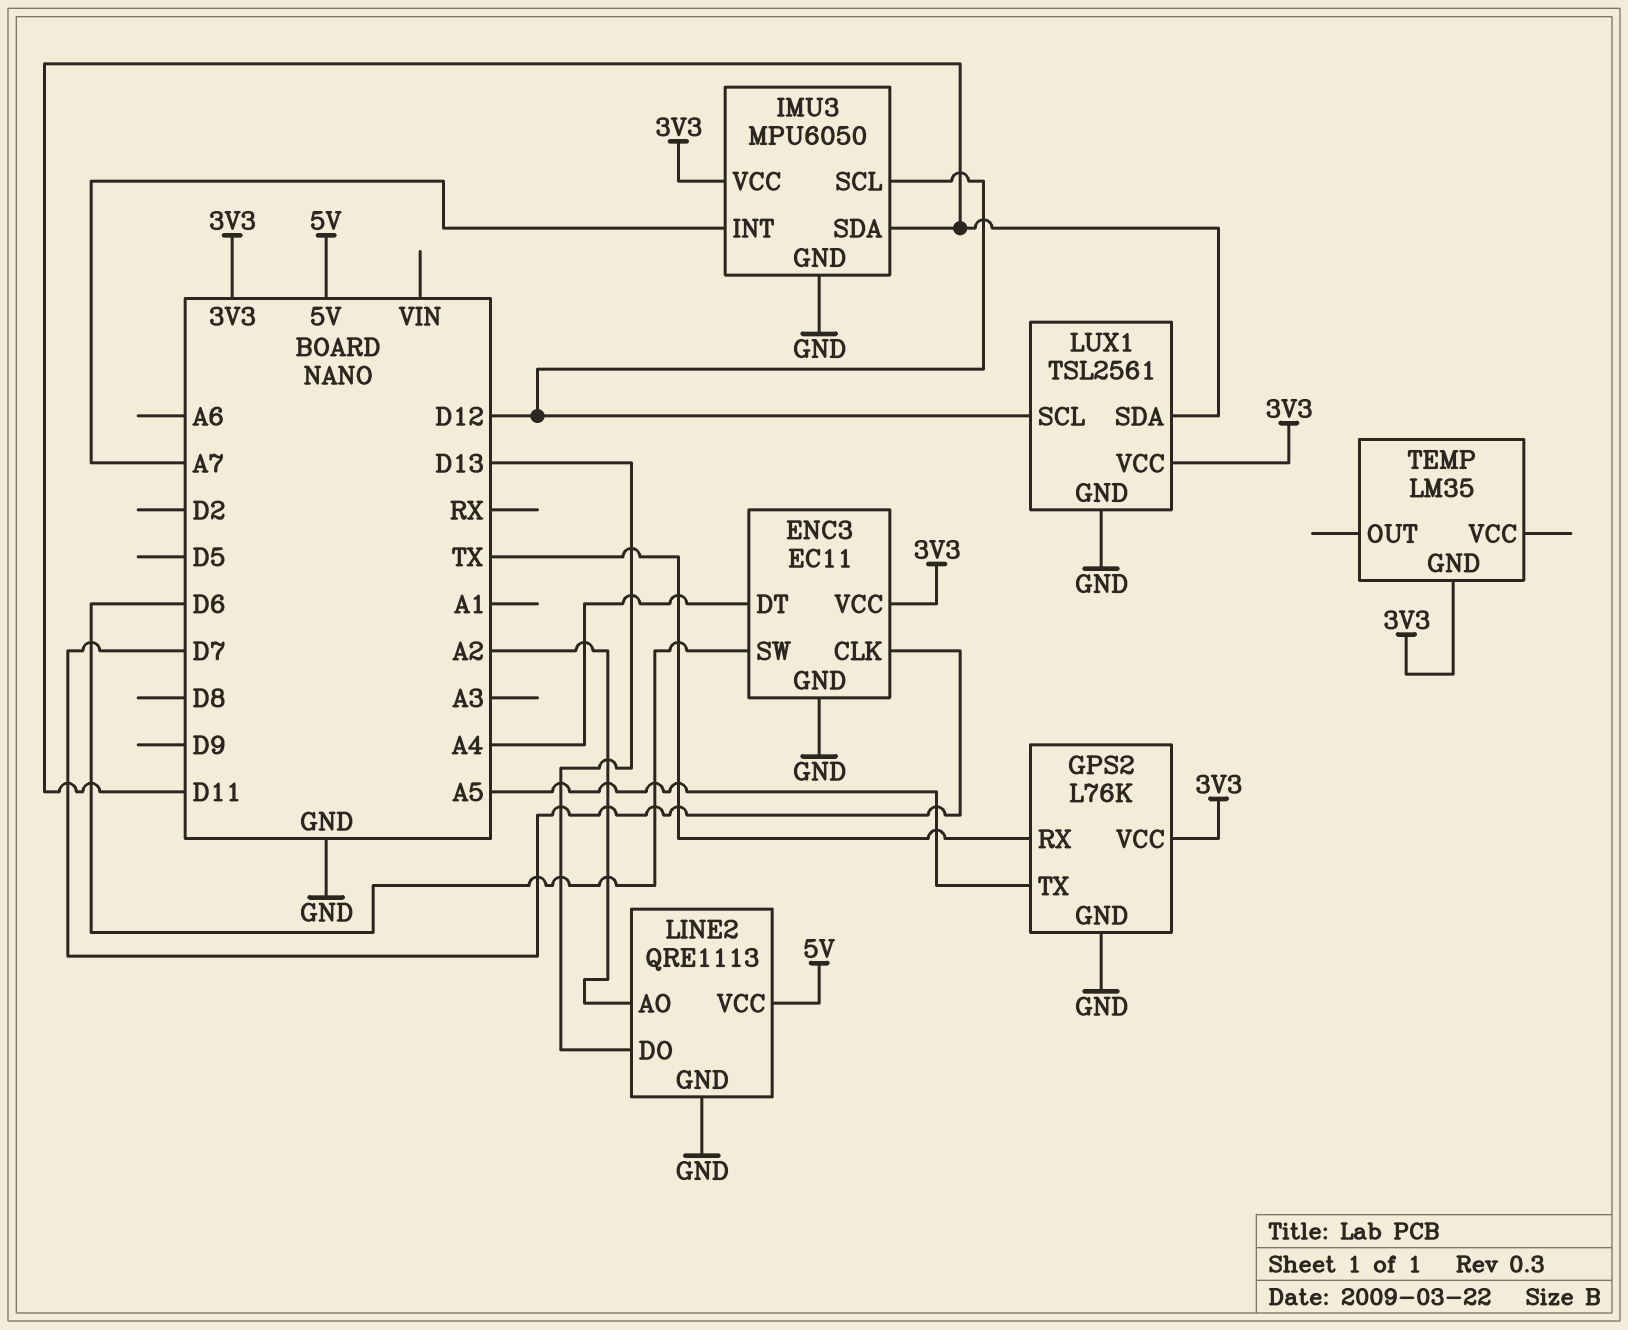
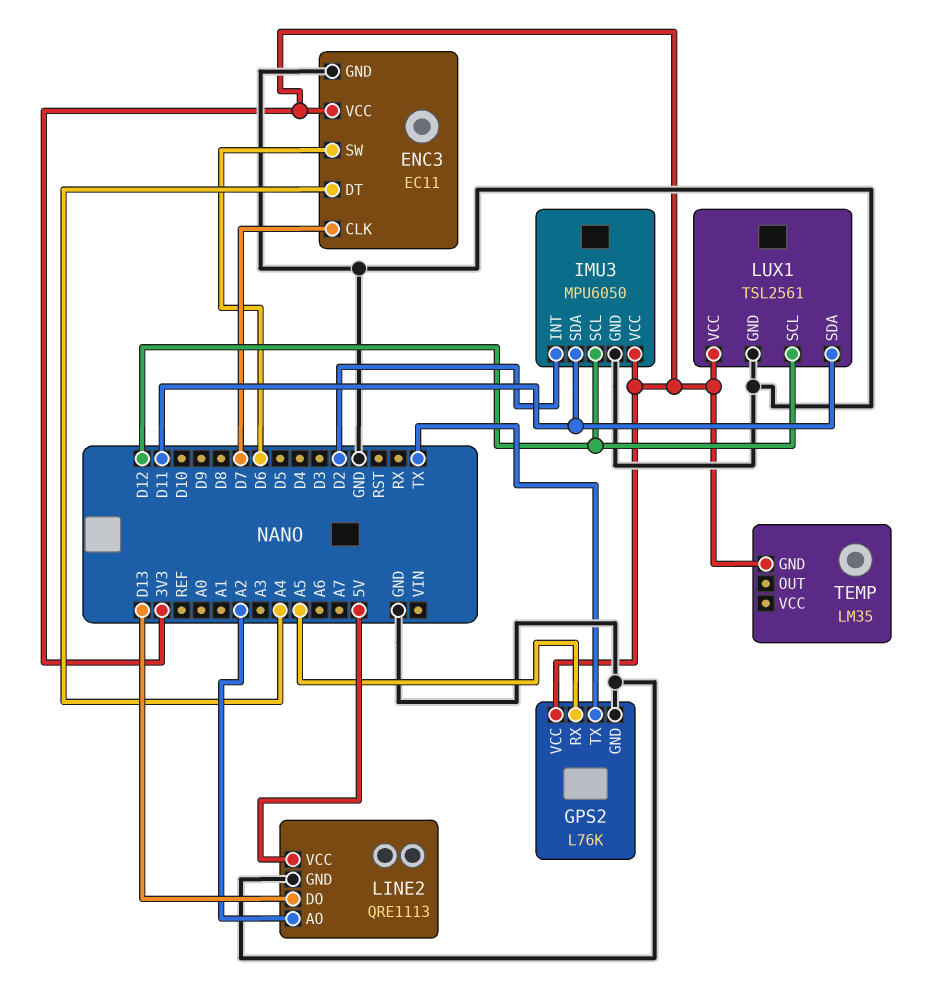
GPS2 pin RX: TX -> A5
GPS2 pin TX: A5 -> TX
IMU3 pin INT: A7 -> D2

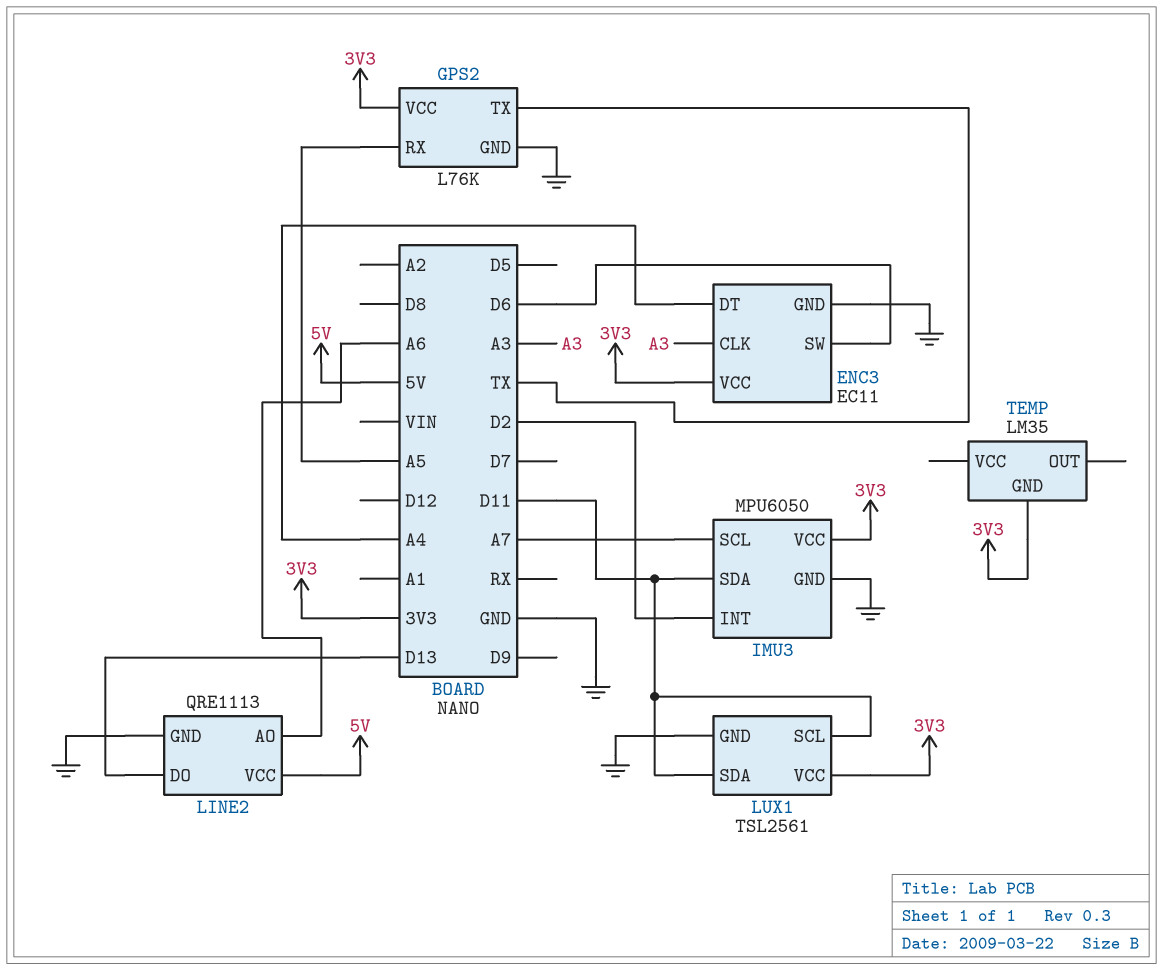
ENC3 pin CLK: D7 -> A3
IMU3 pin SCL: D12 -> A7
LINE2 pin AO: A2 -> A6
LUX1 pin SCL: D12 -> D11

